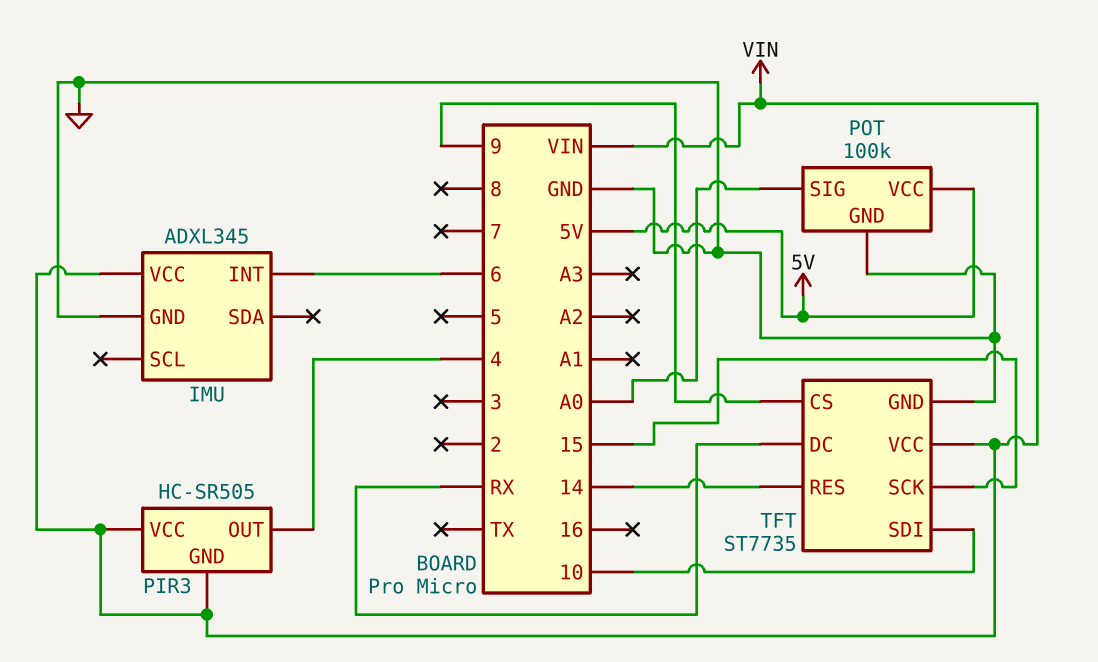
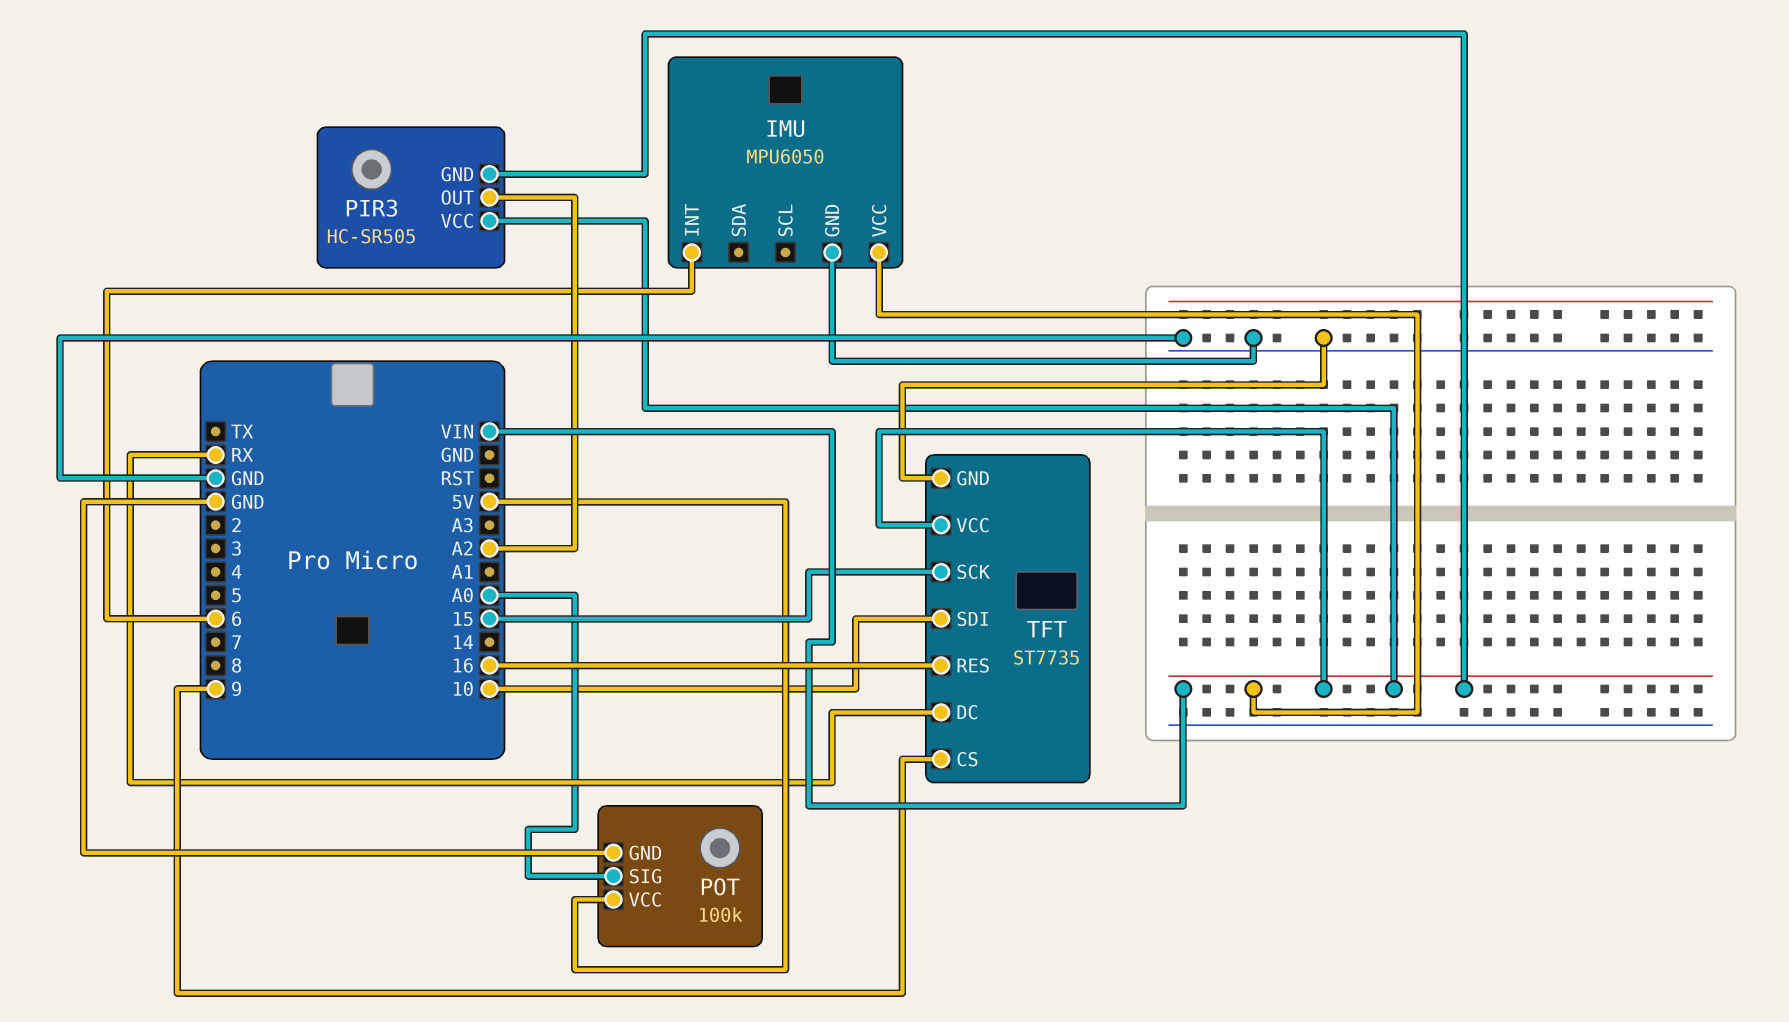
IMU: ADXL345 -> MPU6050
PIR3 pin OUT: 4 -> A2
TFT pin RES: 14 -> 16

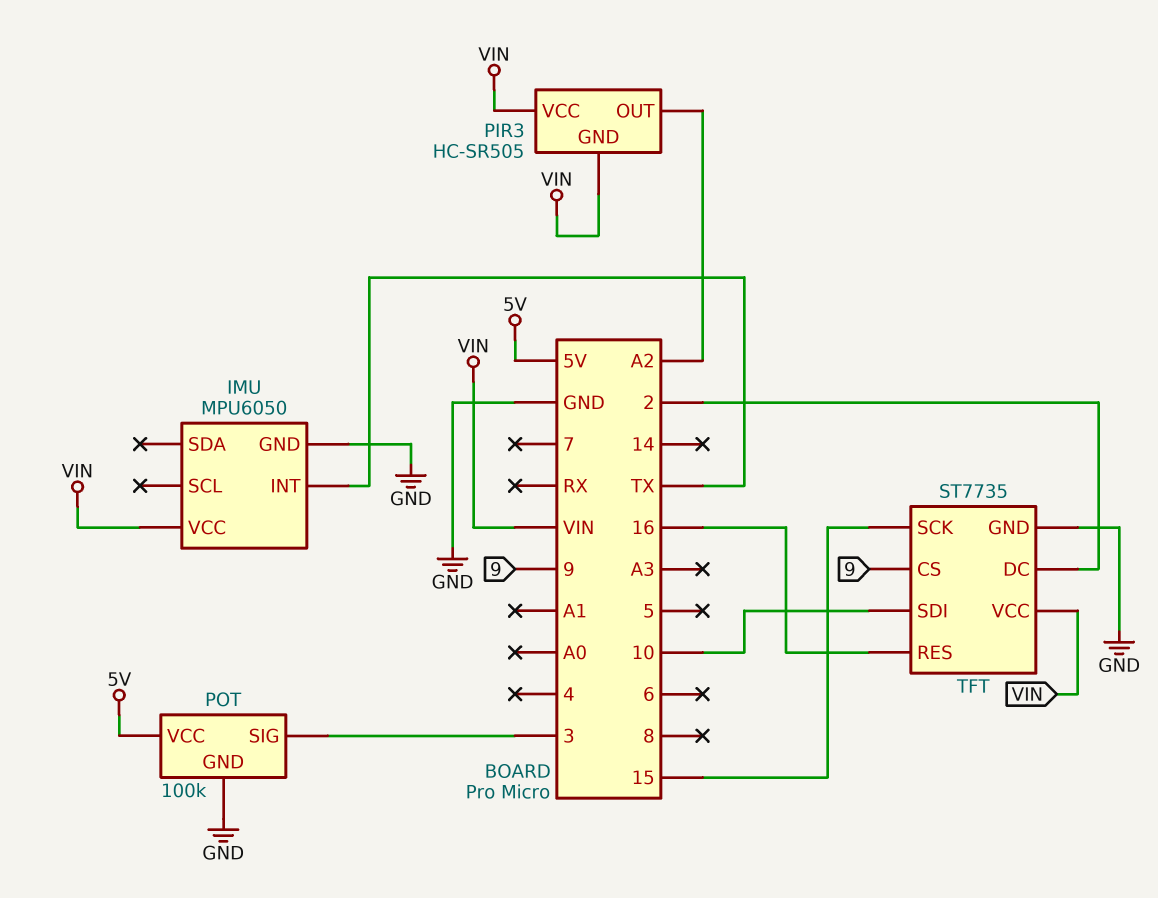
IMU pin INT: 6 -> TX
POT pin SIG: A0 -> 3
TFT pin DC: RX -> 2

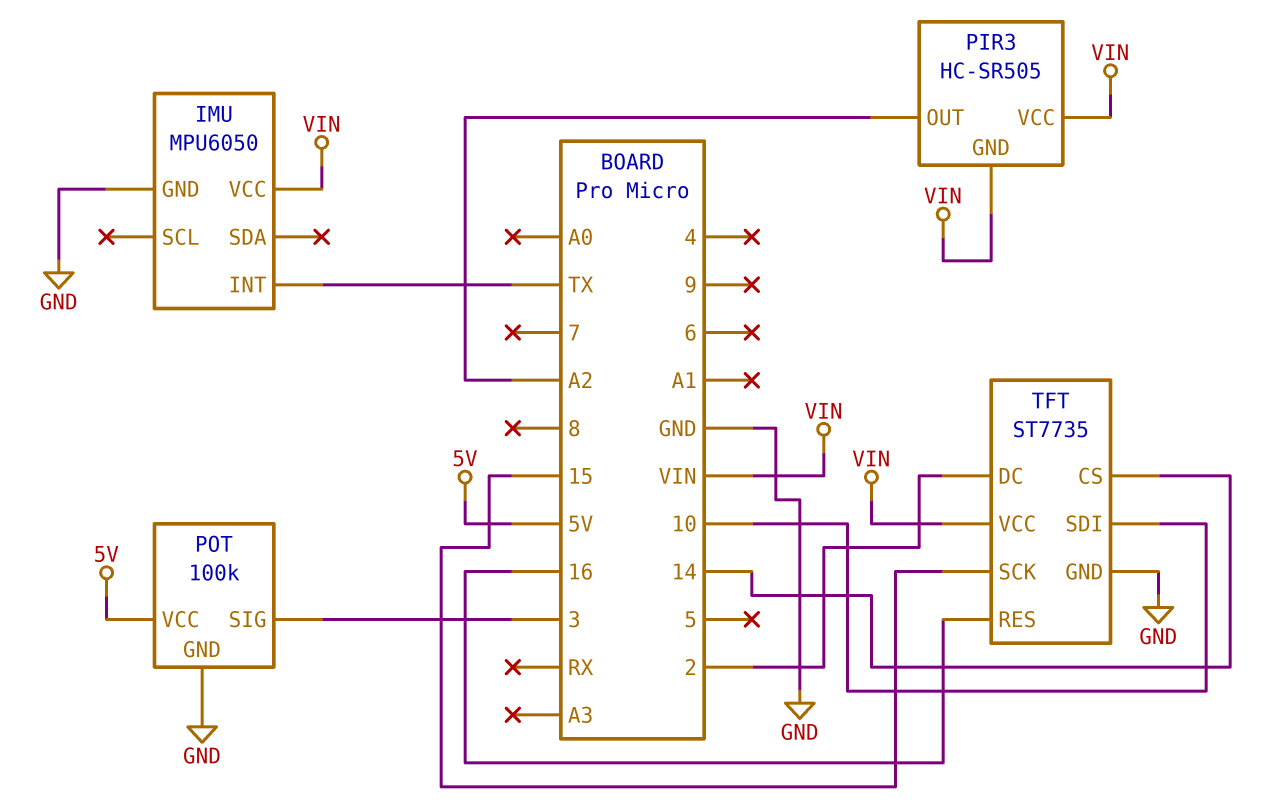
TFT pin CS: 9 -> 14

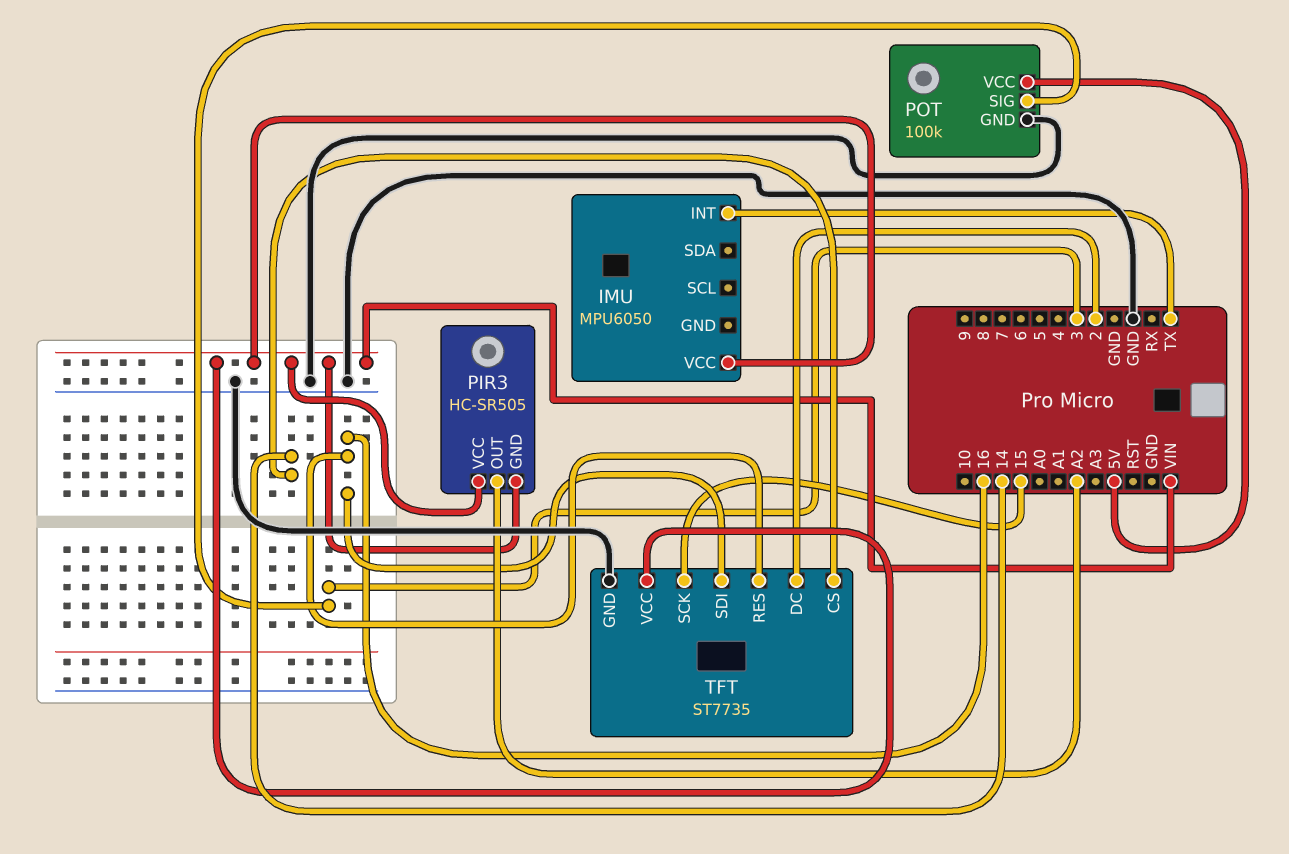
IMU pin GND: GND -> none
TFT pin SDI: 10 -> 16

